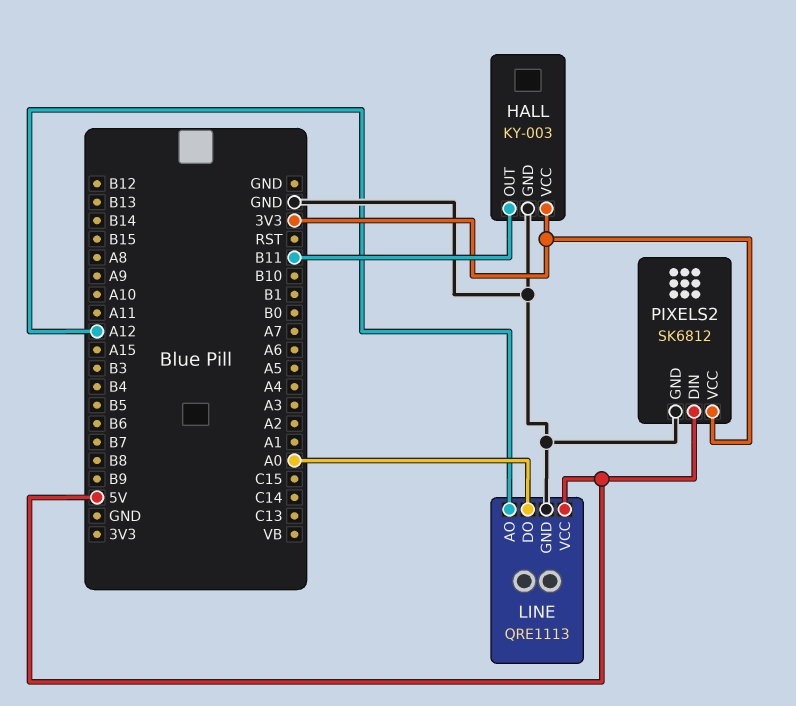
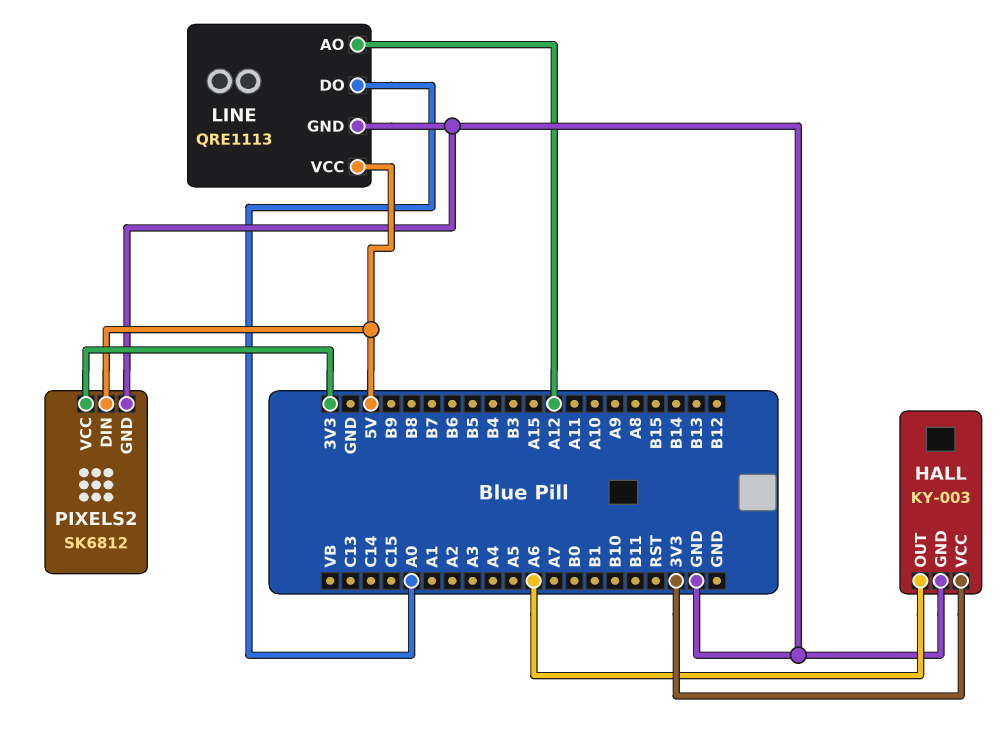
HALL pin OUT: B11 -> A6

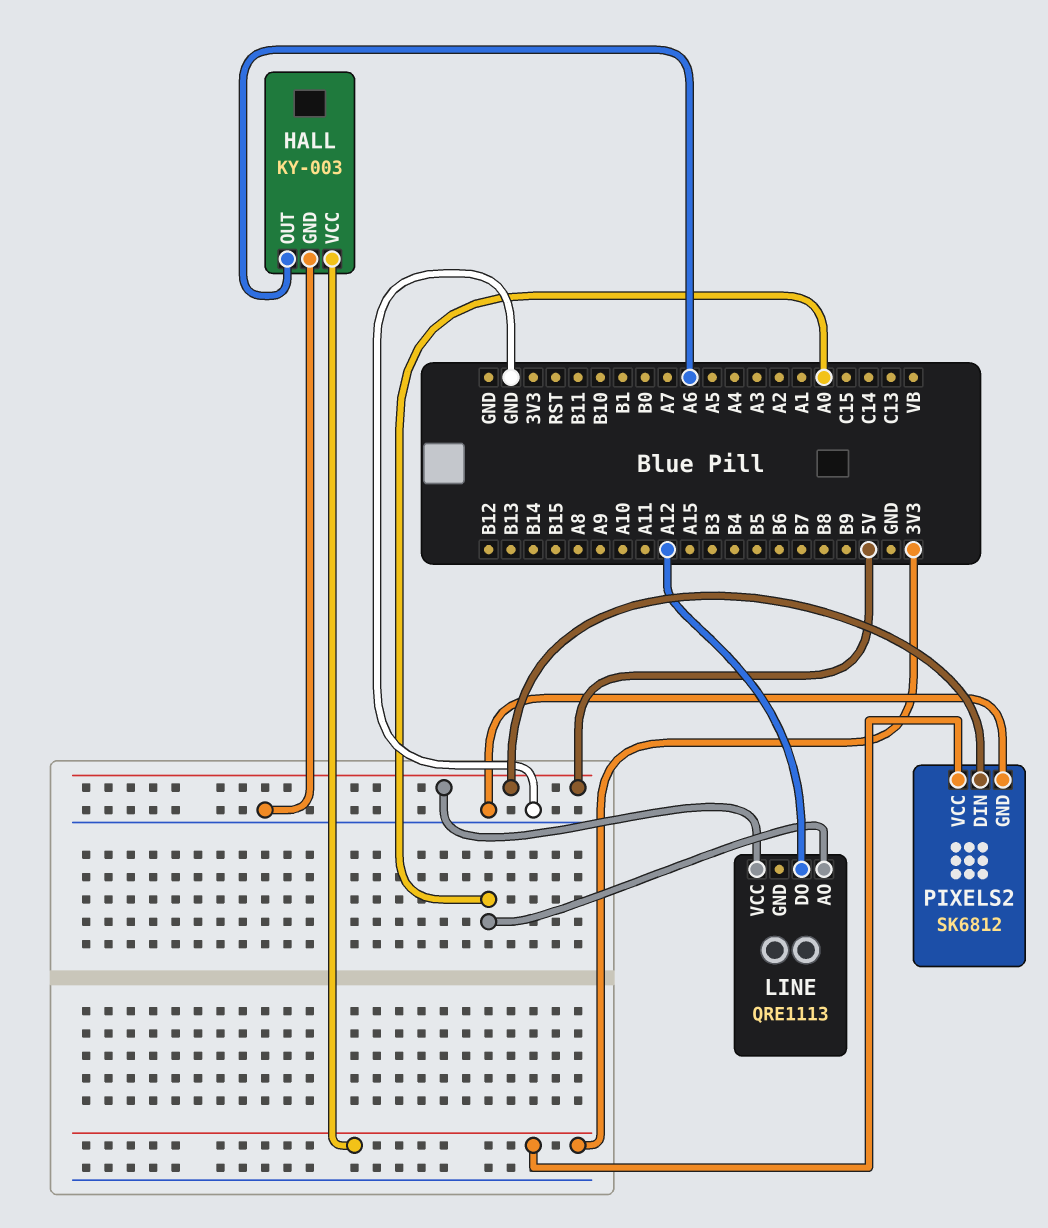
LINE pin AO: A12 -> A0
LINE pin DO: A0 -> A12
LINE pin GND: GND -> none

